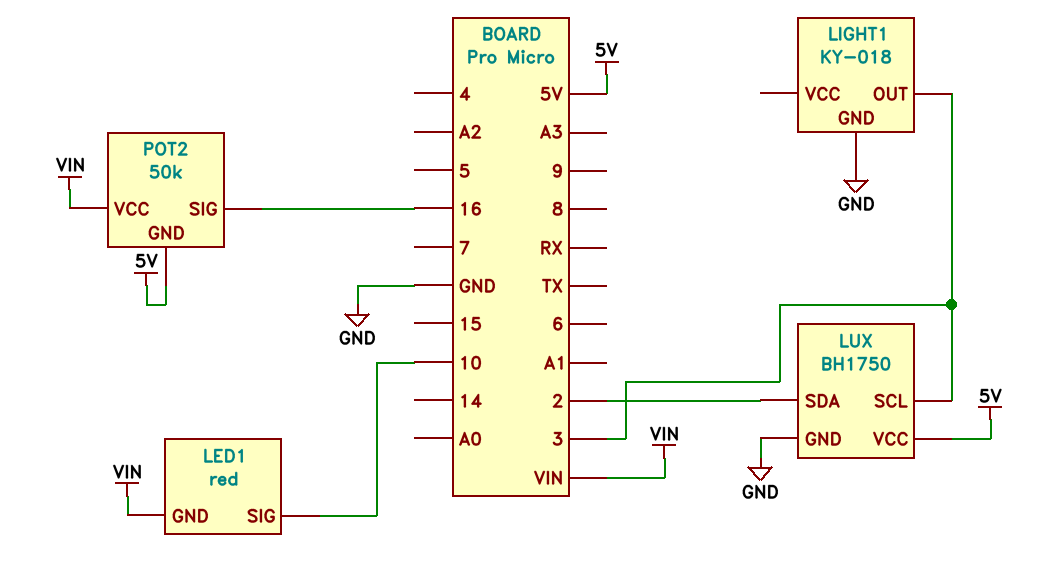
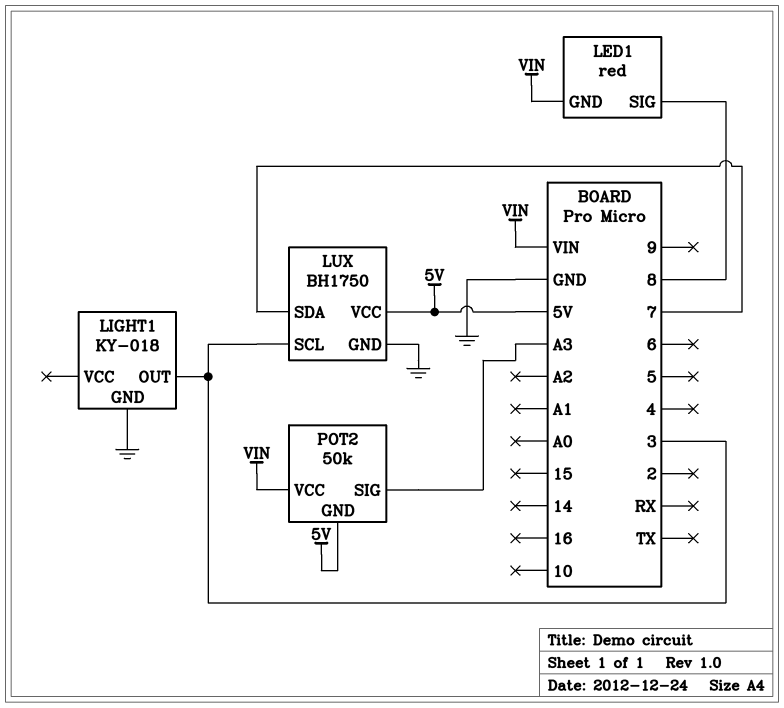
LED1 pin SIG: 10 -> 8
LUX pin SDA: 2 -> 7
POT2 pin SIG: 16 -> A3

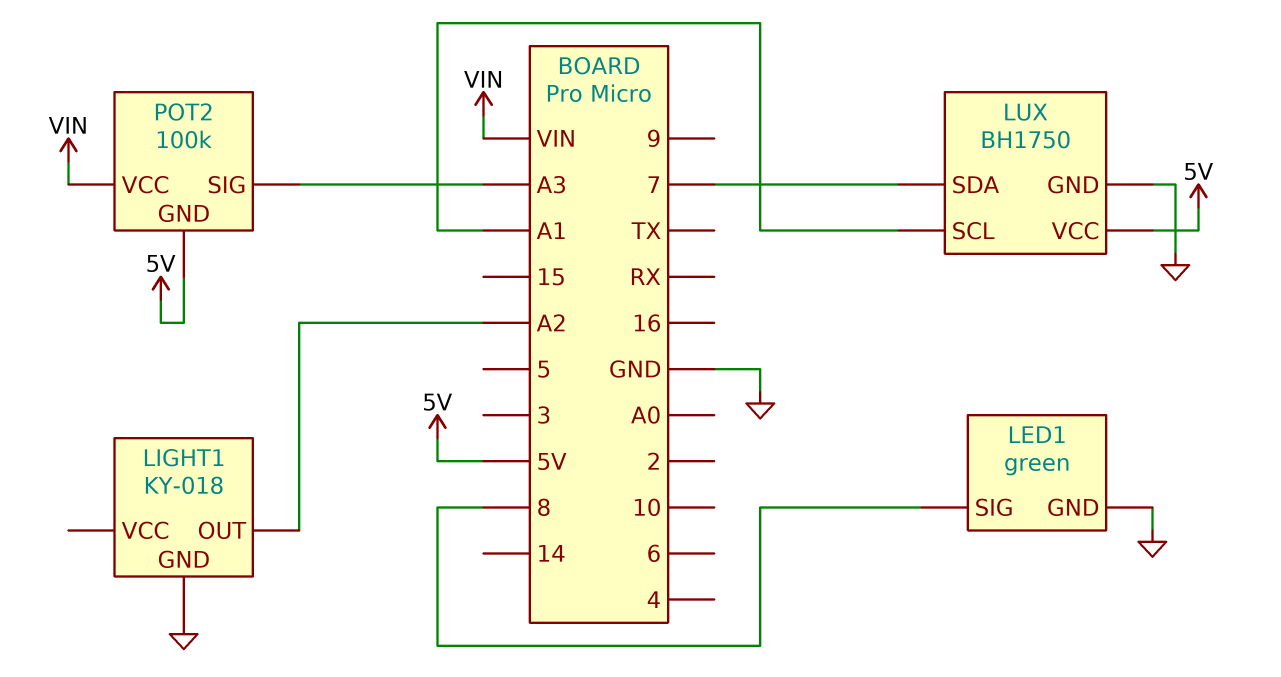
LED1: red -> green
LED1 pin GND: VIN -> GND
LIGHT1 pin OUT: 3 -> A2
LUX pin SCL: 3 -> A1
POT2: 50k -> 100k

